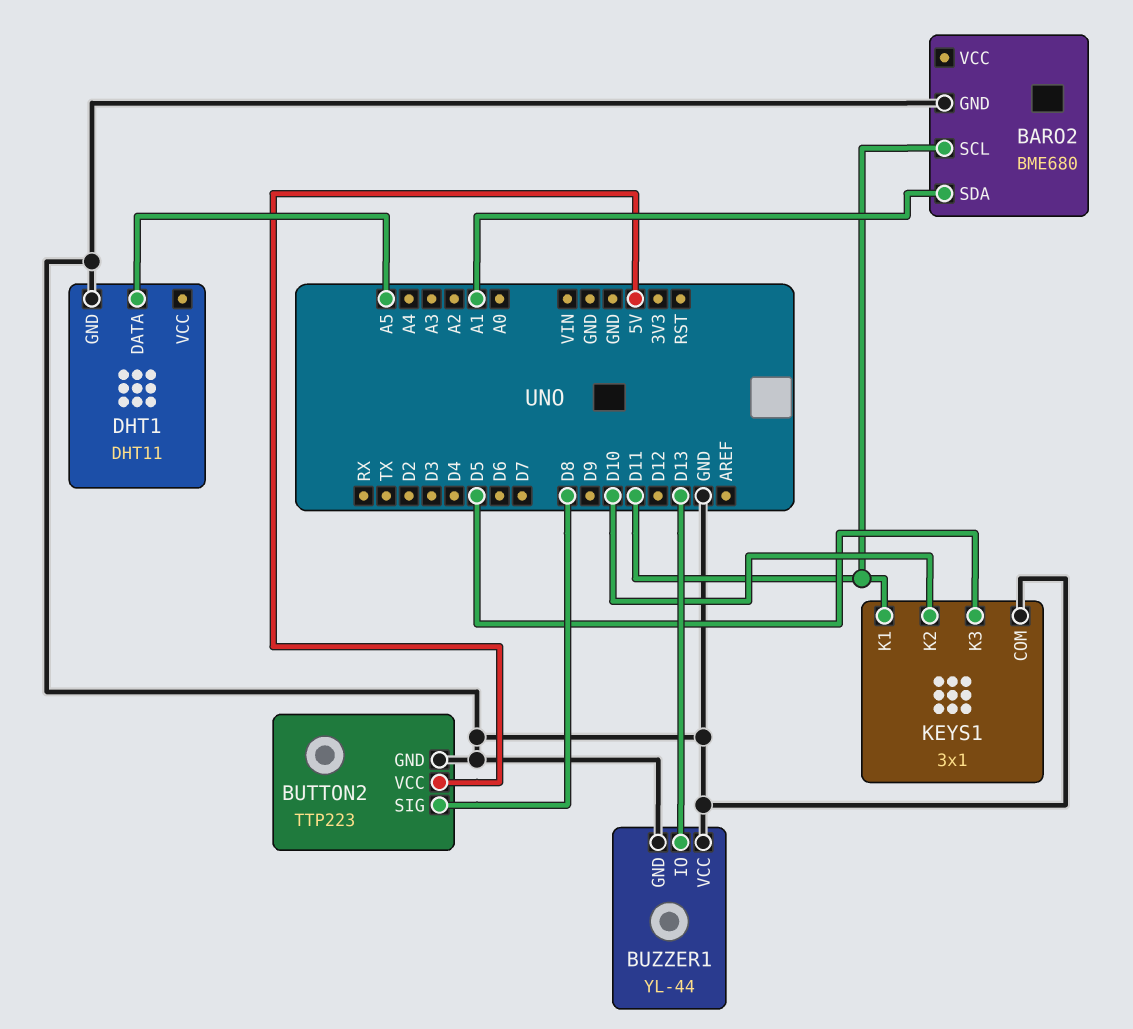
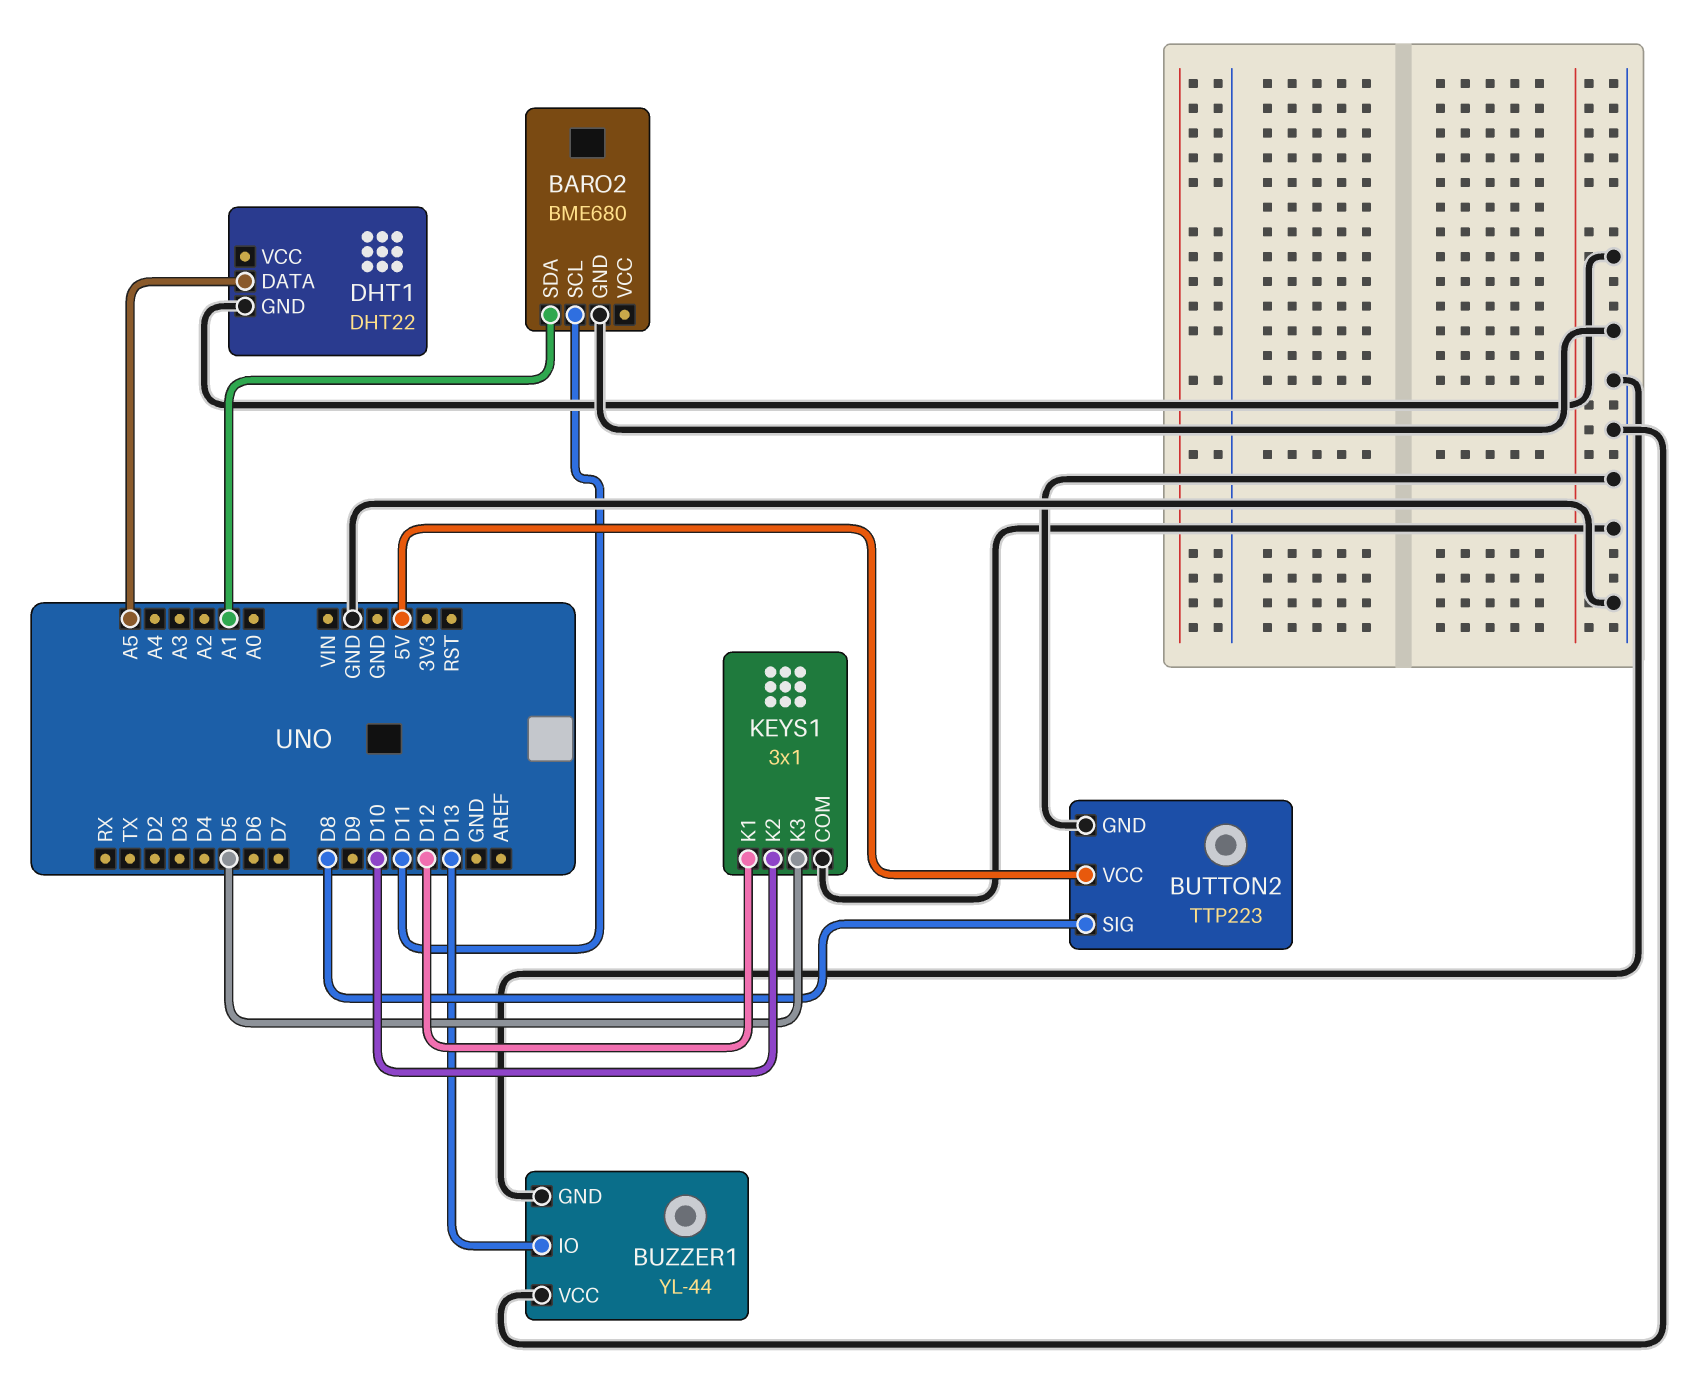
DHT1: DHT11 -> DHT22
KEYS1 pin K1: D11 -> D12

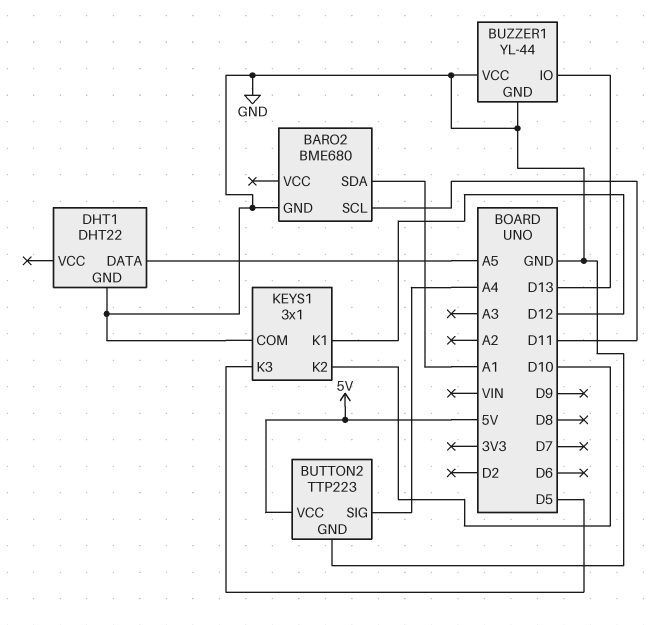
BUTTON2 pin SIG: D8 -> A4

